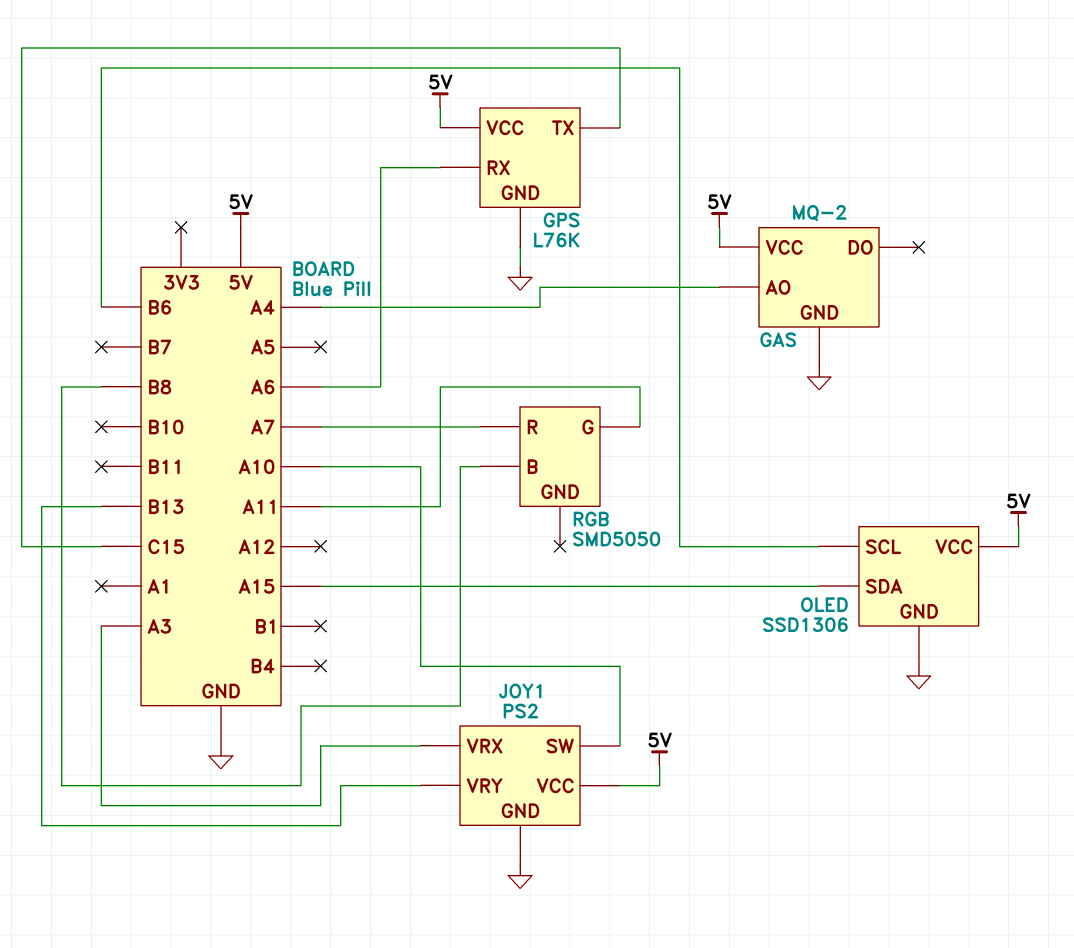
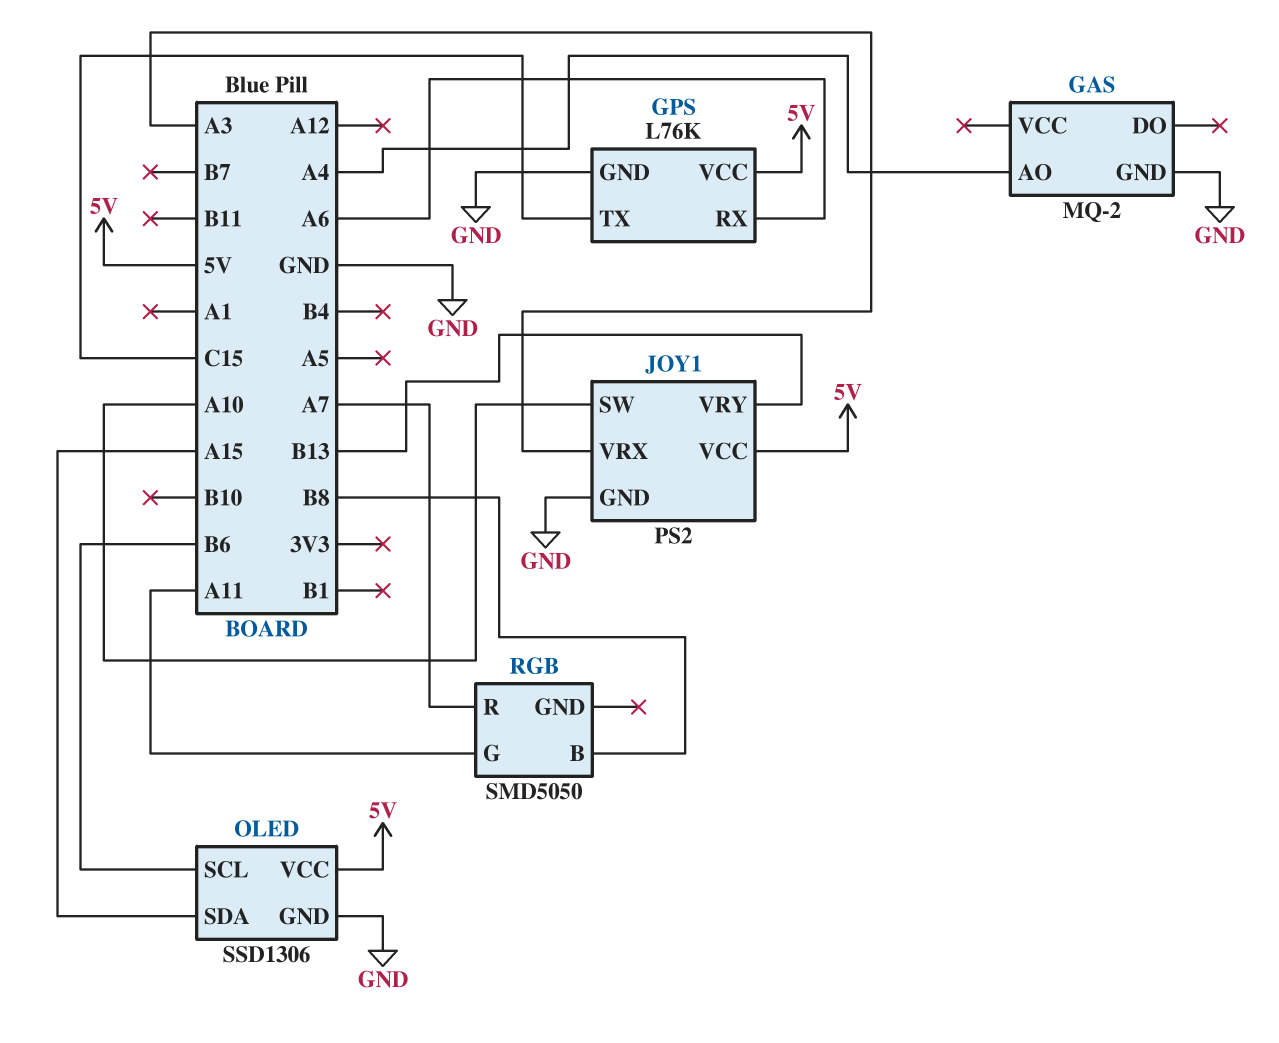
GAS pin VCC: 5V -> none

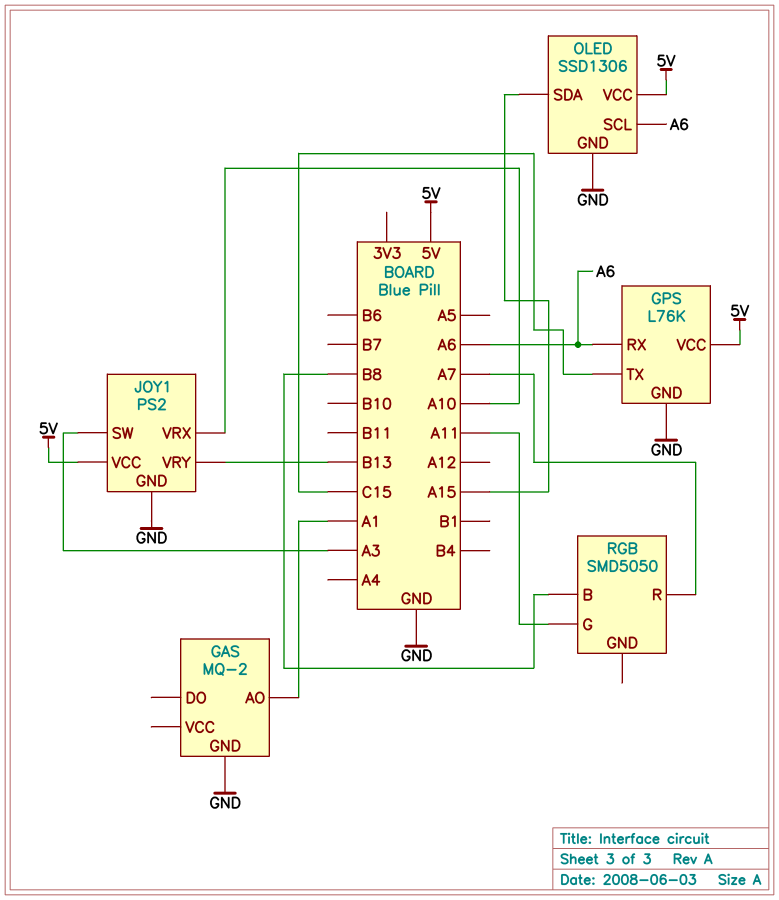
GAS pin AO: A4 -> A1
JOY1 pin SW: A10 -> A3
JOY1 pin VRX: A3 -> A10
OLED pin SCL: B6 -> A6

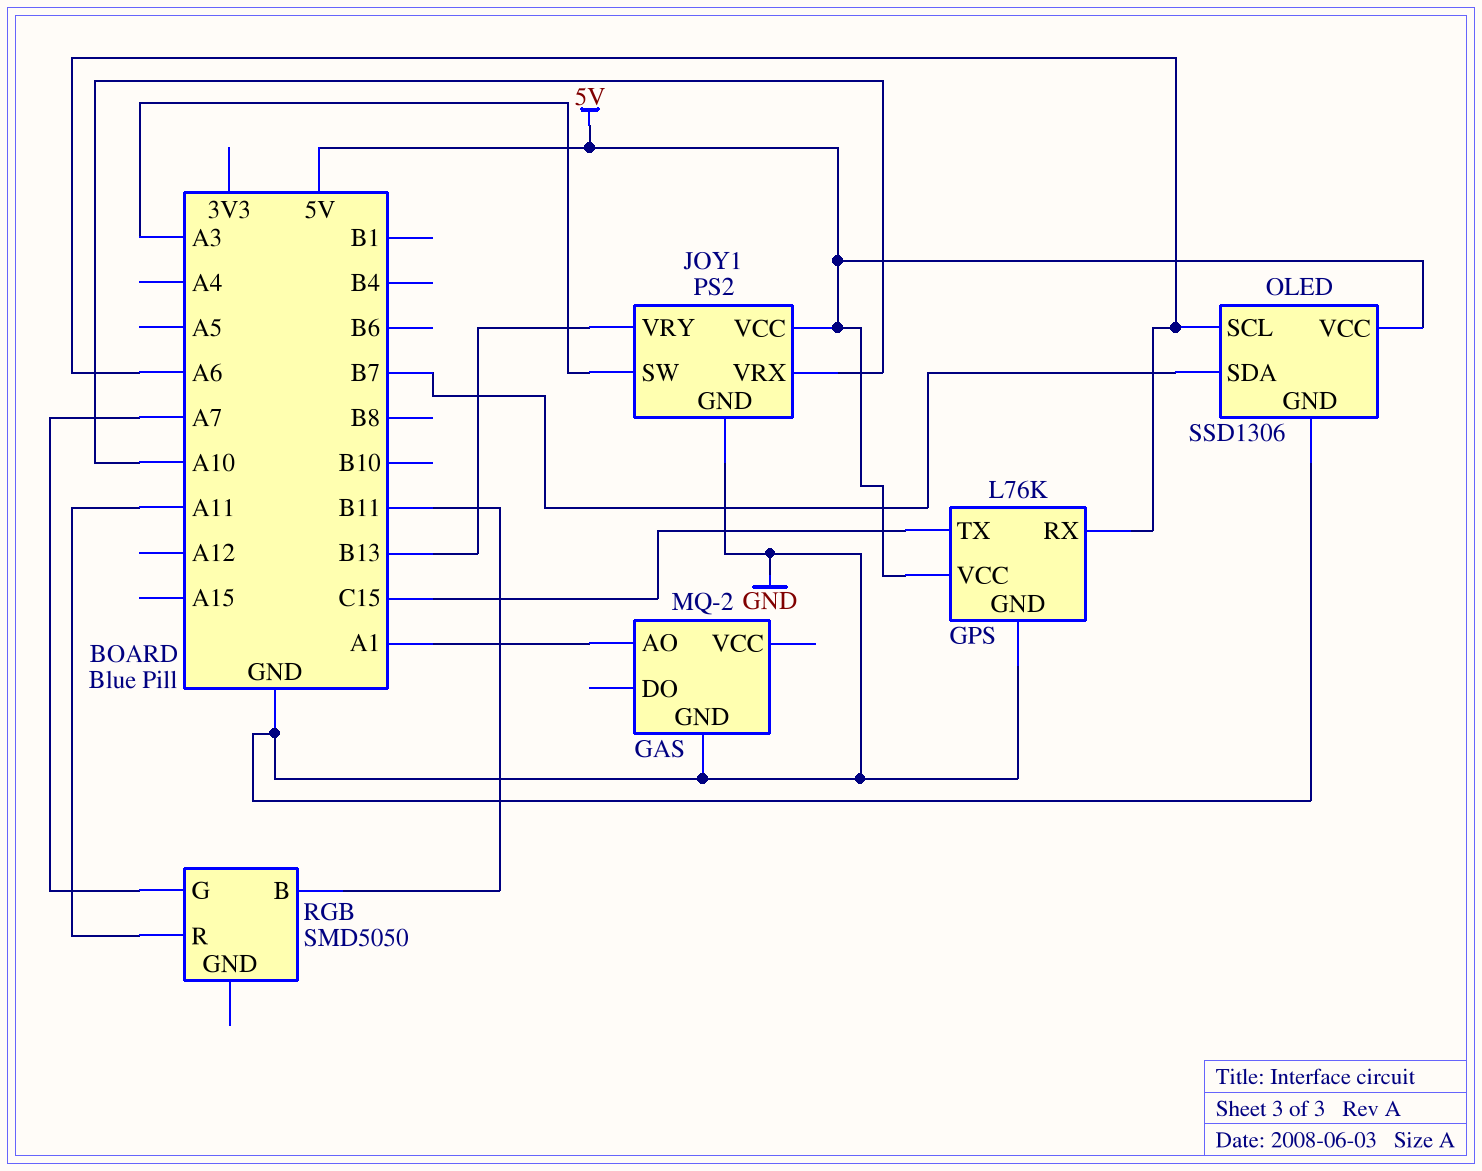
OLED pin SDA: A15 -> B7
RGB pin B: B8 -> B11
RGB pin G: A11 -> A7
RGB pin R: A7 -> A11

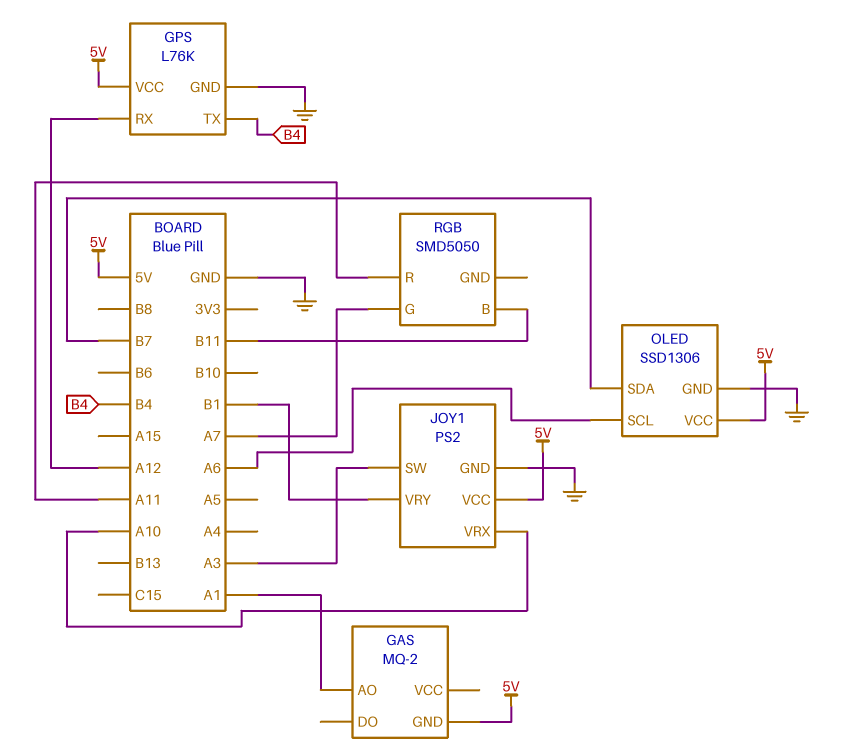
GAS pin GND: GND -> 5V
GPS pin RX: A6 -> A12
GPS pin TX: C15 -> B4
JOY1 pin VRY: B13 -> B1

